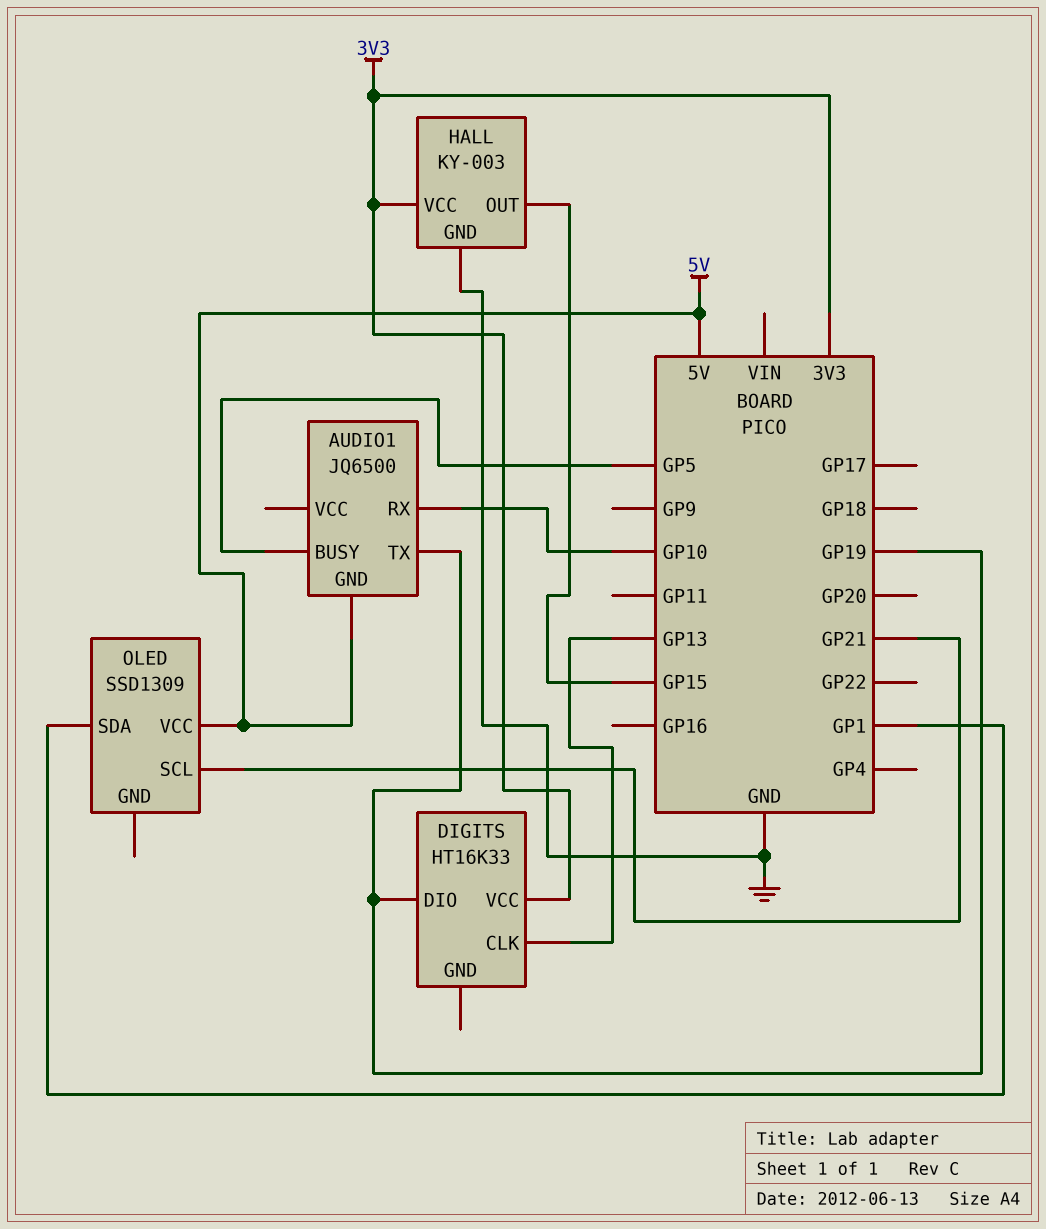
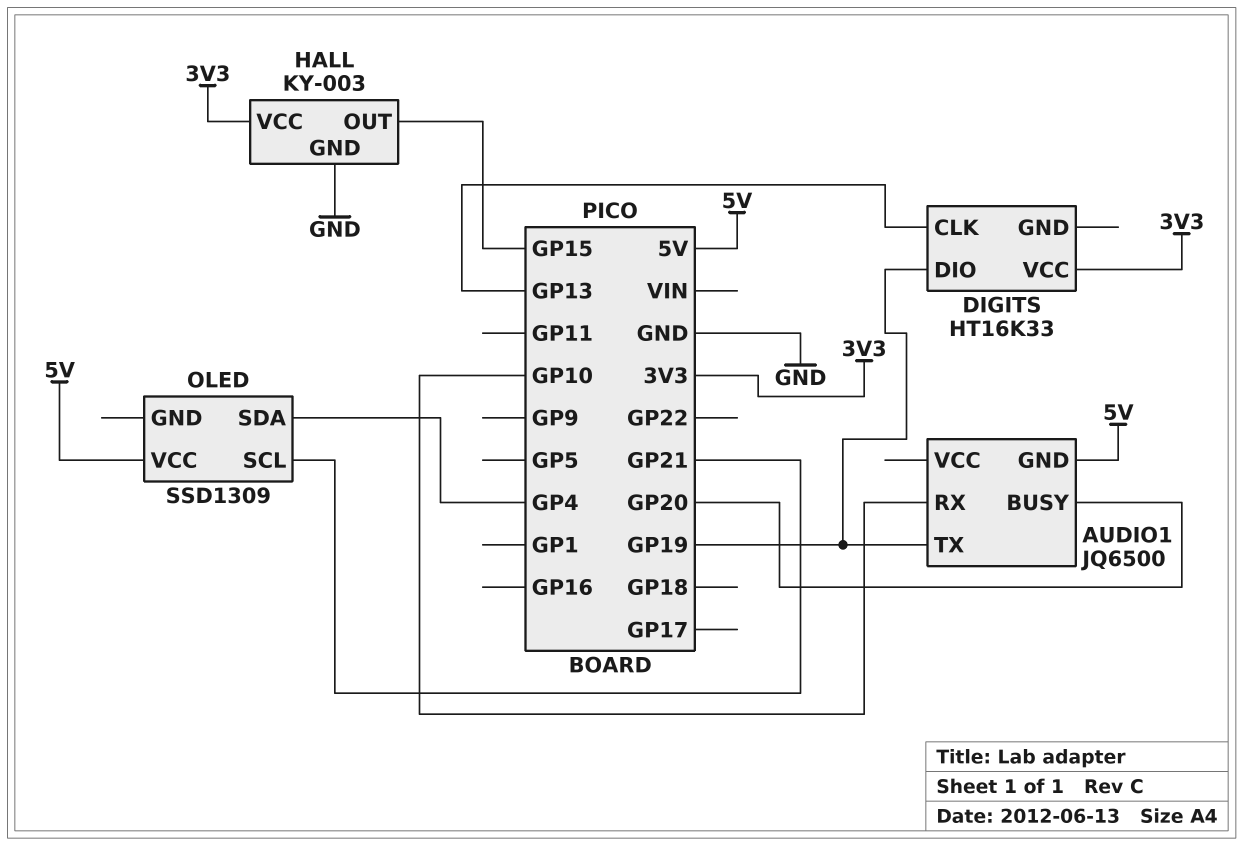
AUDIO1 pin BUSY: GP5 -> GP20
OLED pin SDA: GP1 -> GP4

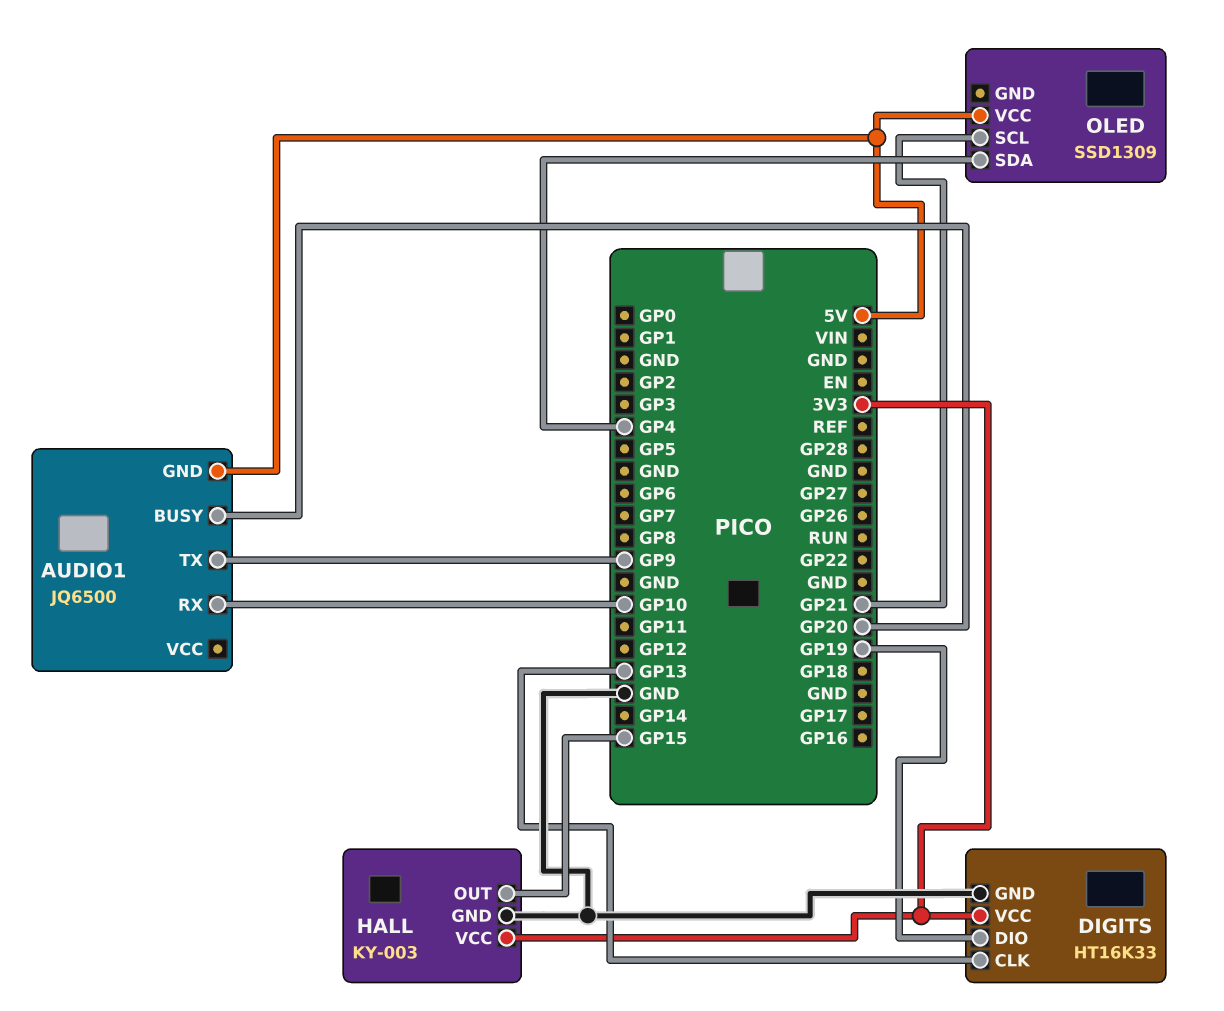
AUDIO1 pin TX: GP19 -> GP9
DIGITS pin GND: none -> GND

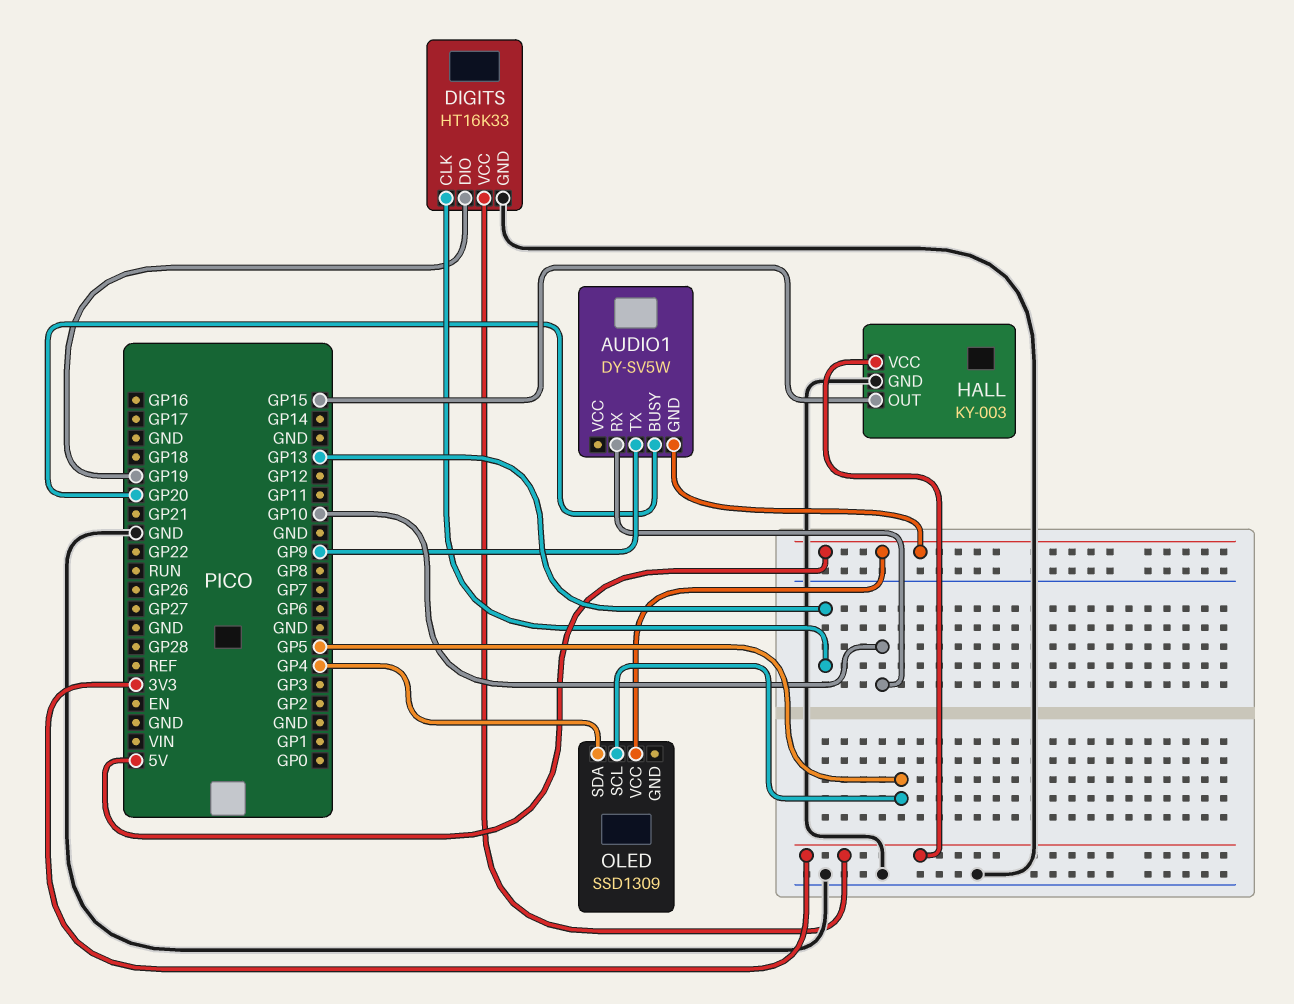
AUDIO1: JQ6500 -> DY-SV5W
OLED pin SCL: GP21 -> GP5

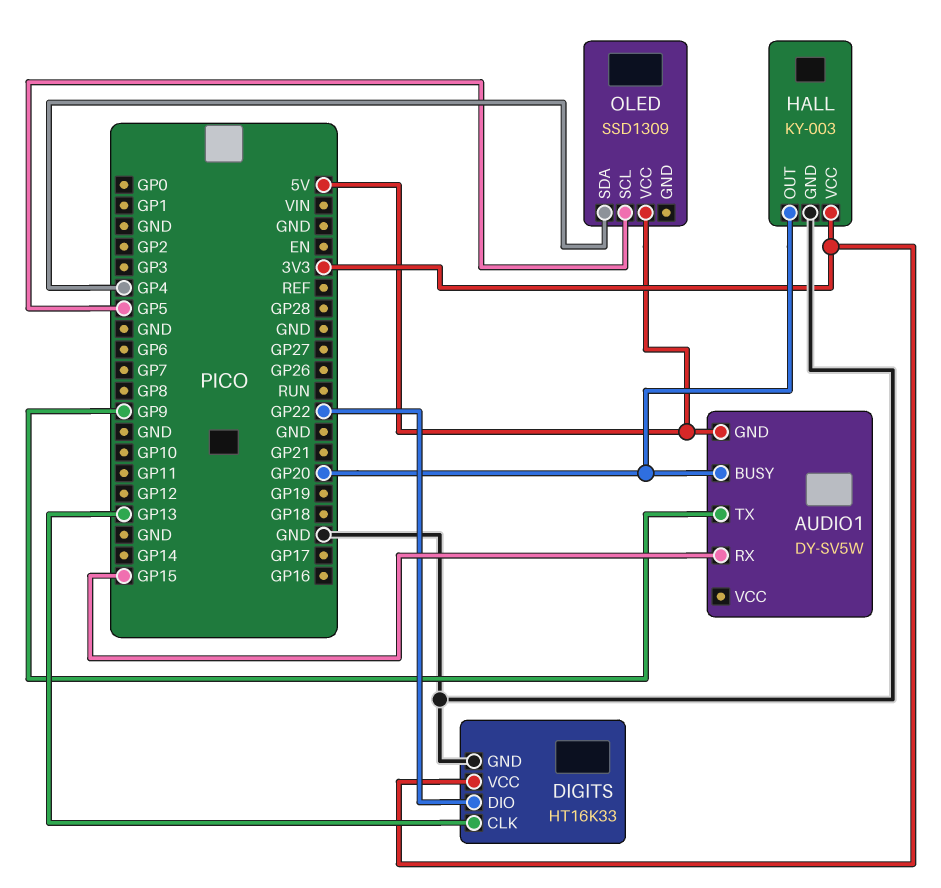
AUDIO1 pin RX: GP10 -> GP15
DIGITS pin DIO: GP19 -> GP22
HALL pin OUT: GP15 -> GP20

